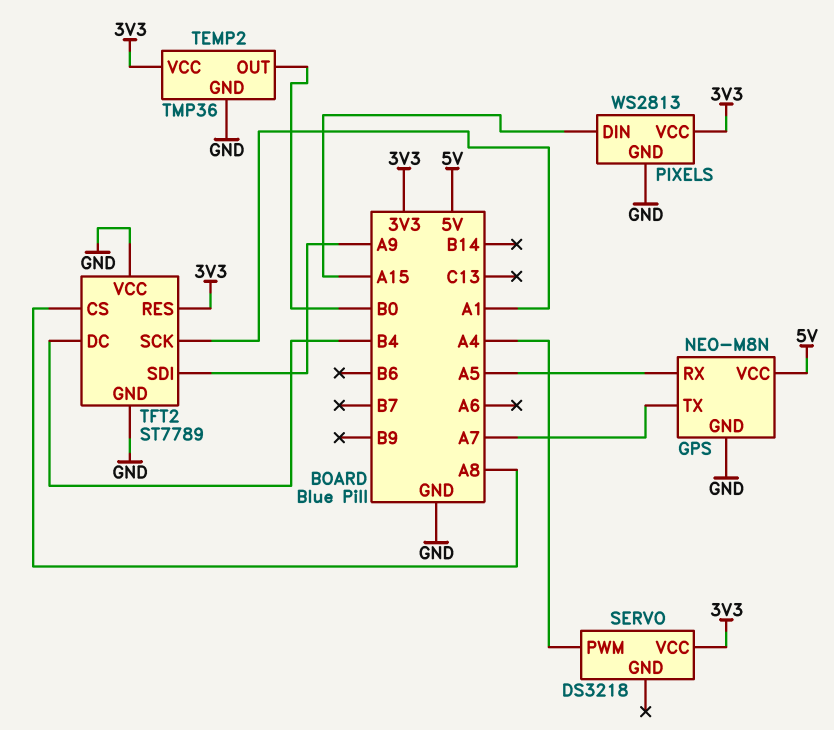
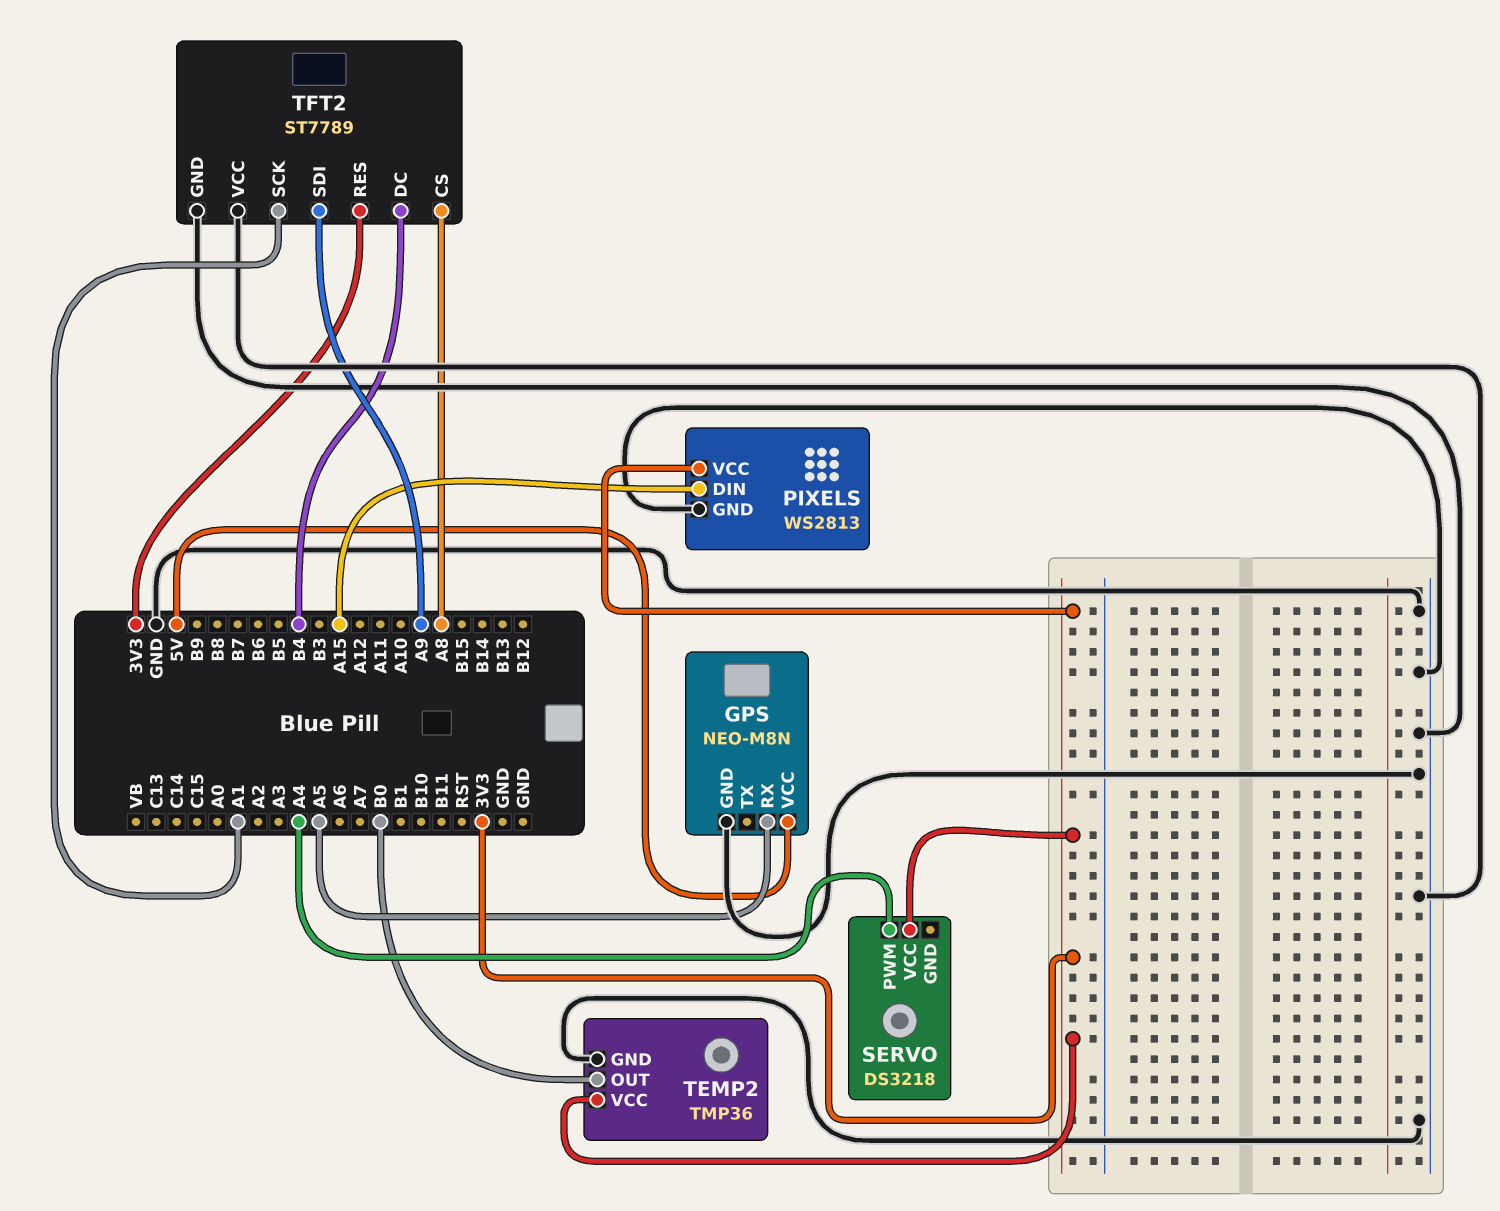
GPS pin TX: A7 -> none

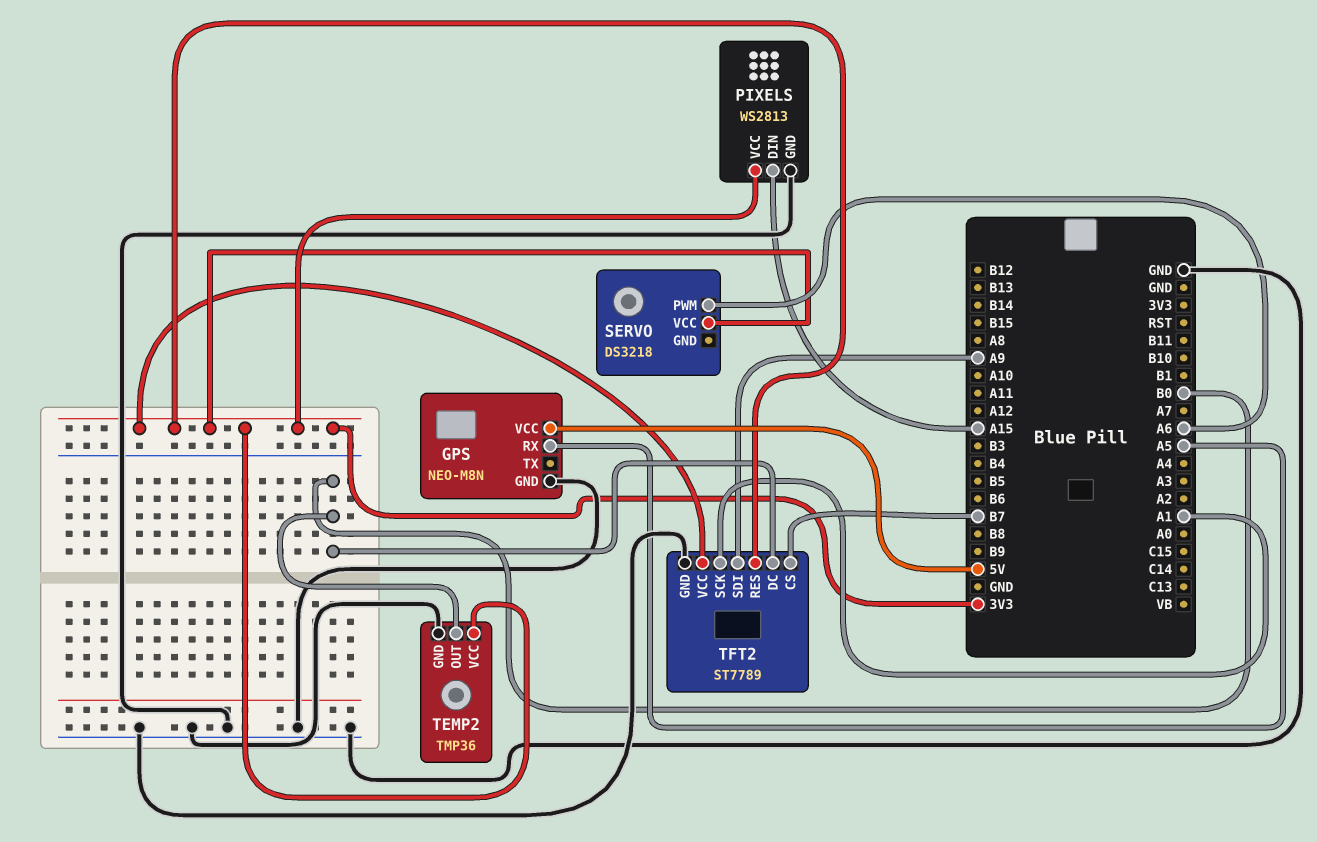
SERVO pin PWM: A4 -> A6
TFT2 pin CS: A8 -> B7
TFT2 pin DC: B4 -> B0
TFT2 pin VCC: GND -> 3V3

